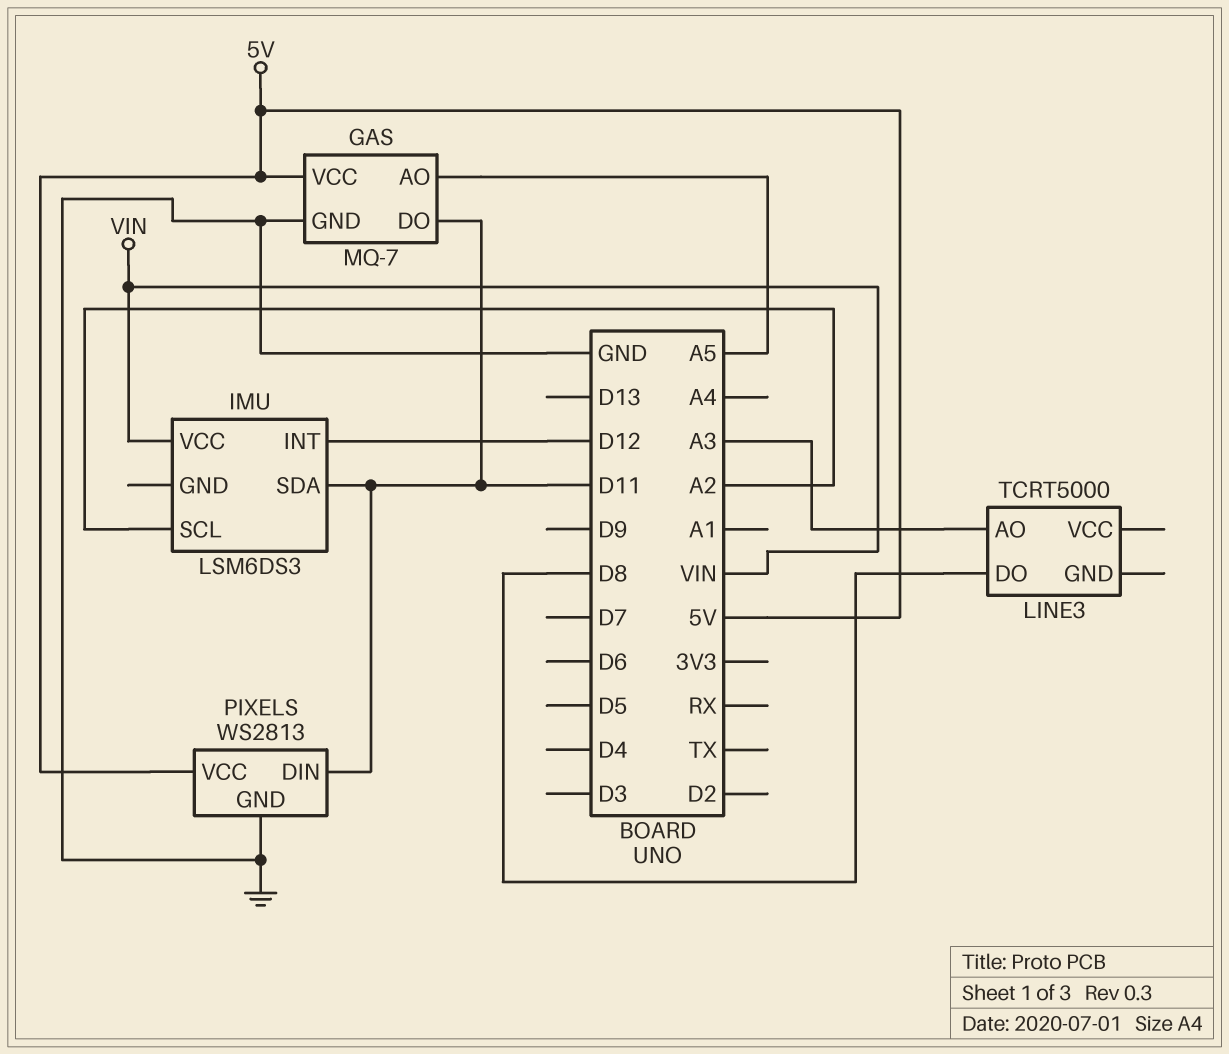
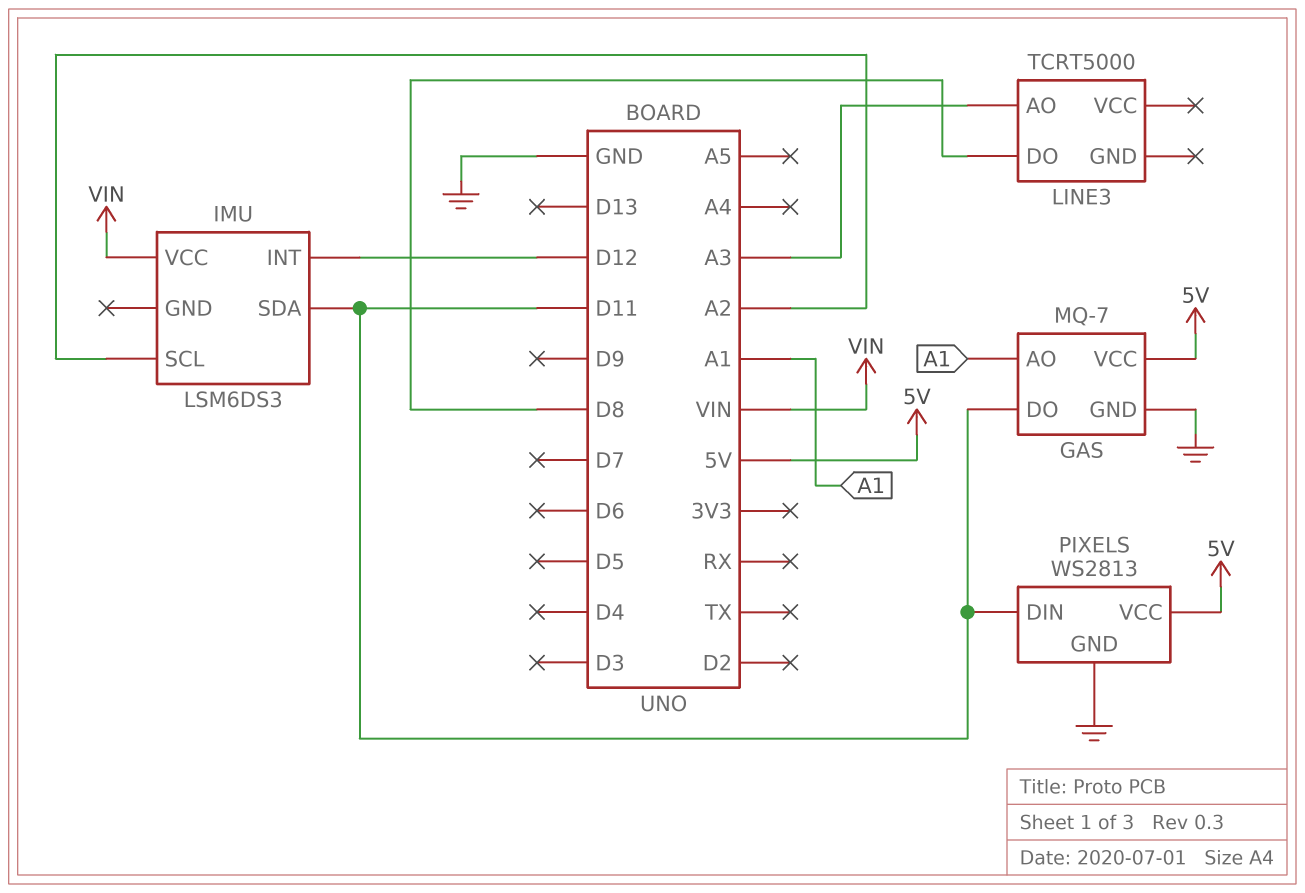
GAS pin AO: A5 -> A1

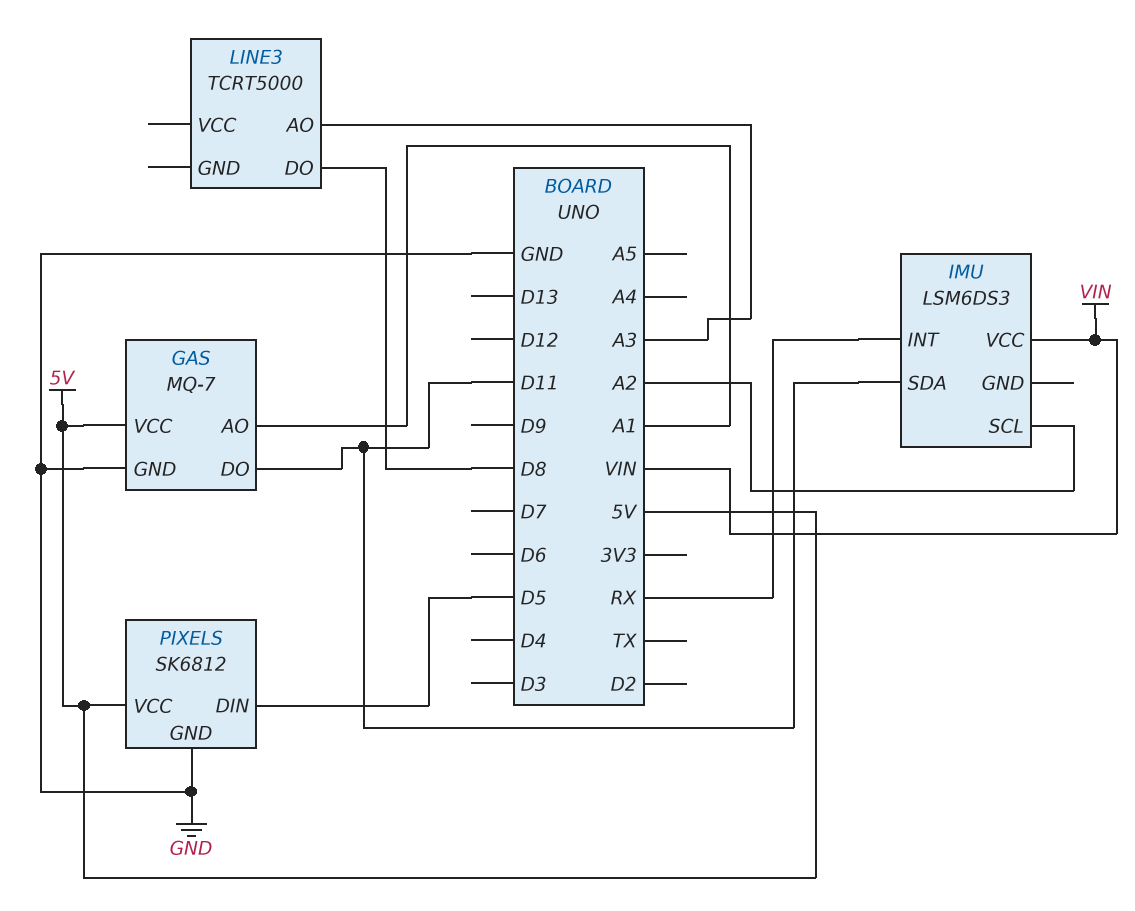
IMU pin INT: D12 -> RX
PIXELS: WS2813 -> SK6812
PIXELS pin DIN: D11 -> D5

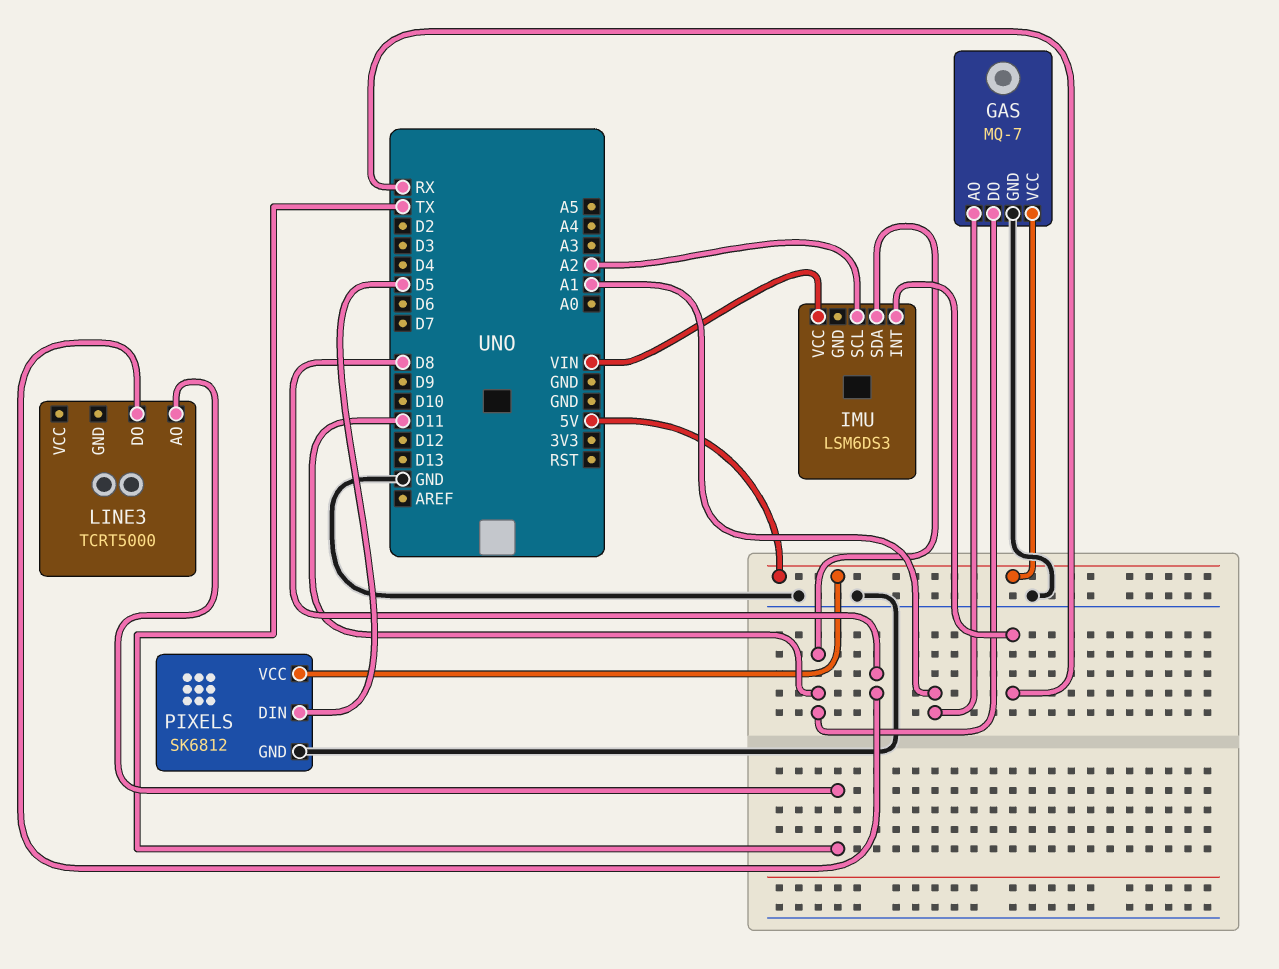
LINE3 pin AO: A3 -> TX

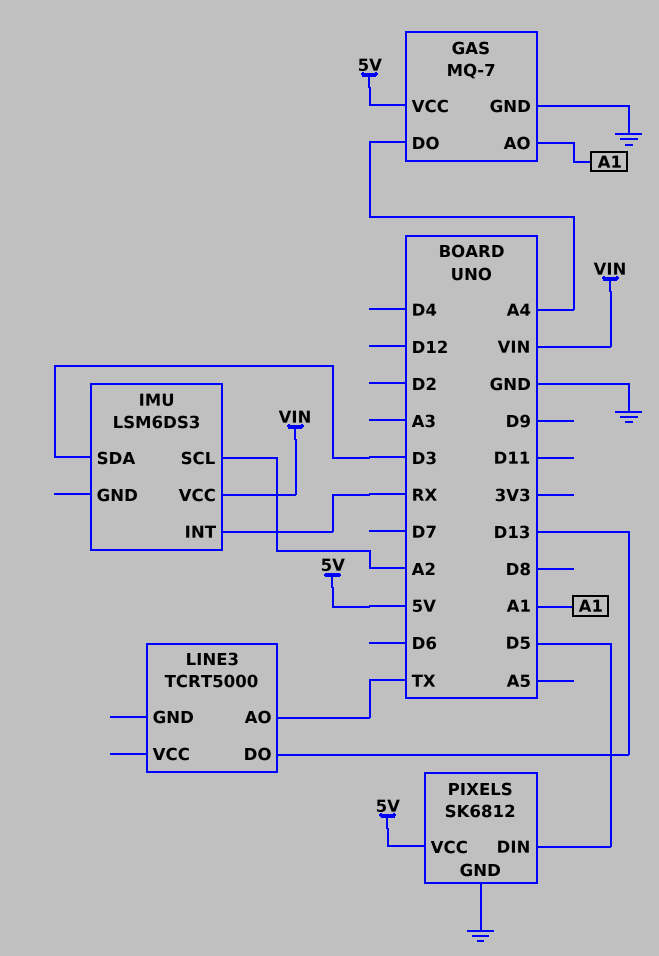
GAS pin DO: D11 -> A4
IMU pin SDA: D11 -> D3
LINE3 pin DO: D8 -> D13

